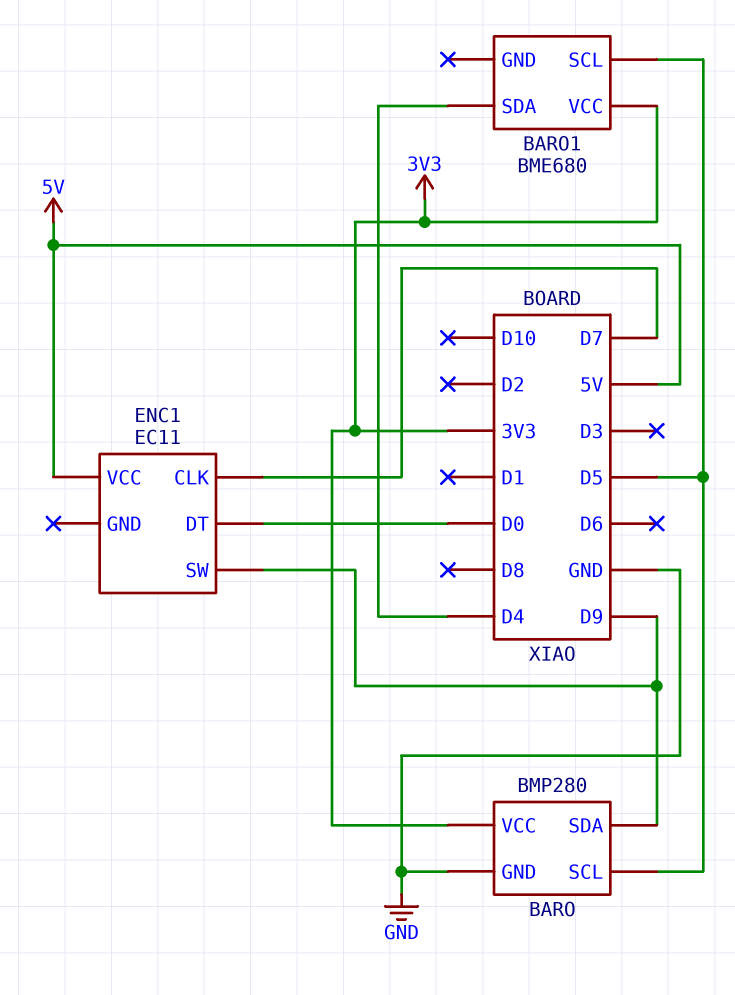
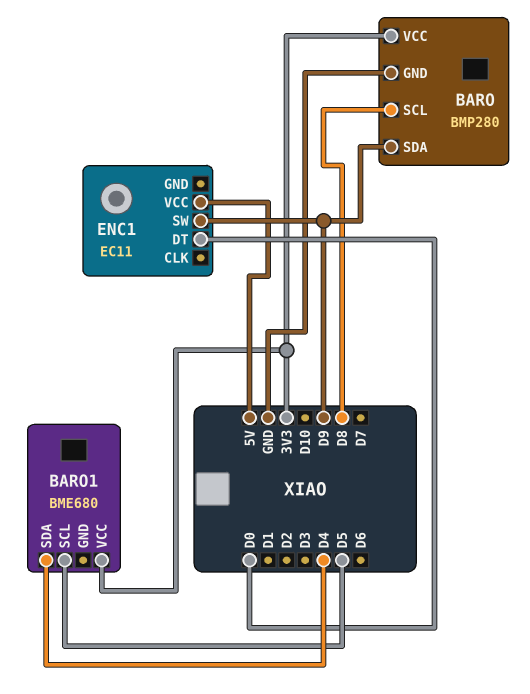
BARO pin SCL: D5 -> D8
ENC1 pin CLK: D7 -> none

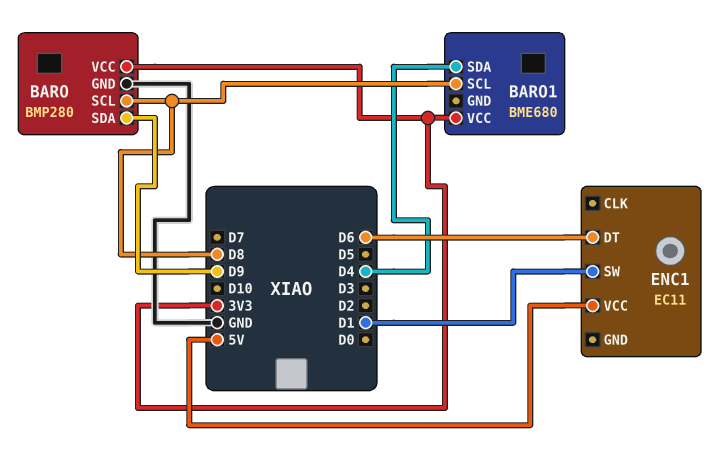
BARO1 pin SCL: D5 -> D8
ENC1 pin DT: D0 -> D6
ENC1 pin SW: D9 -> D1

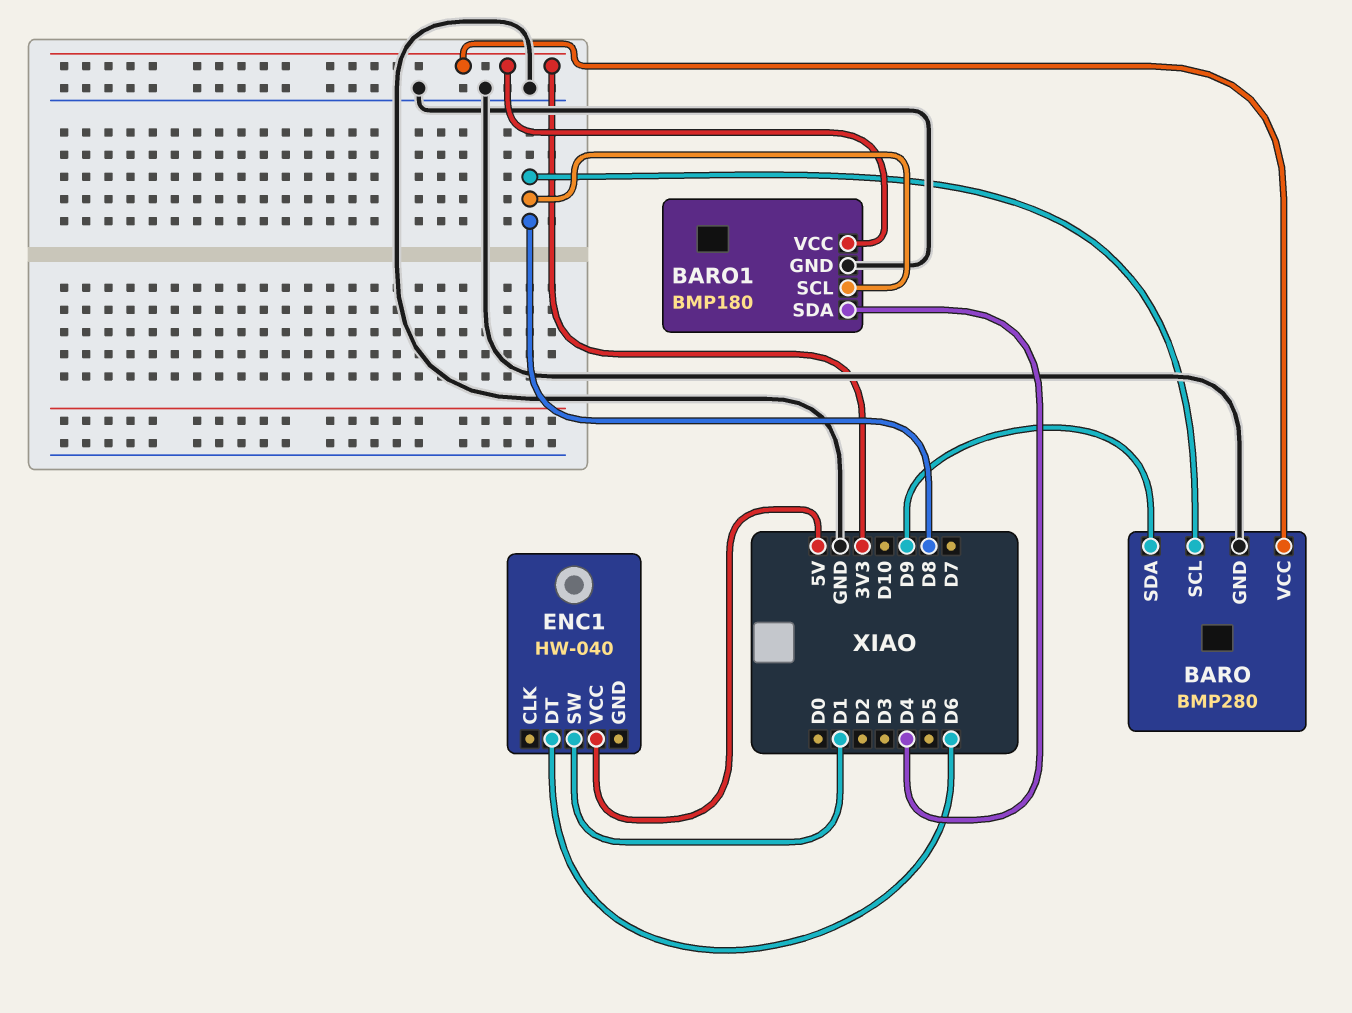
BARO1: BME680 -> BMP180
BARO1 pin GND: none -> GND
ENC1: EC11 -> HW-040

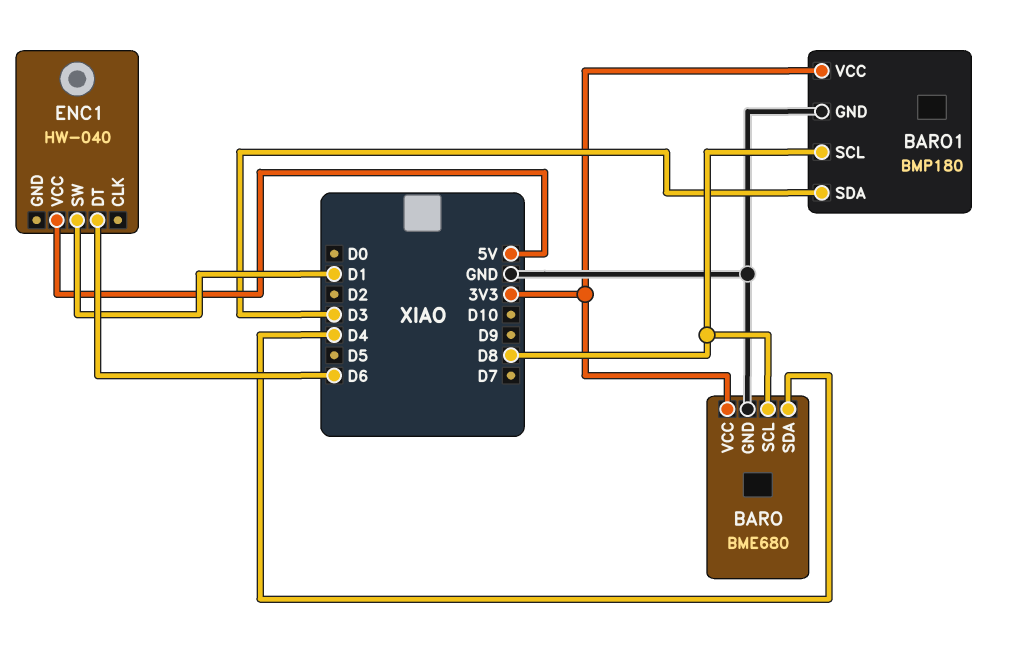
BARO: BMP280 -> BME680
BARO pin SDA: D9 -> D4
BARO1 pin SDA: D4 -> D3

